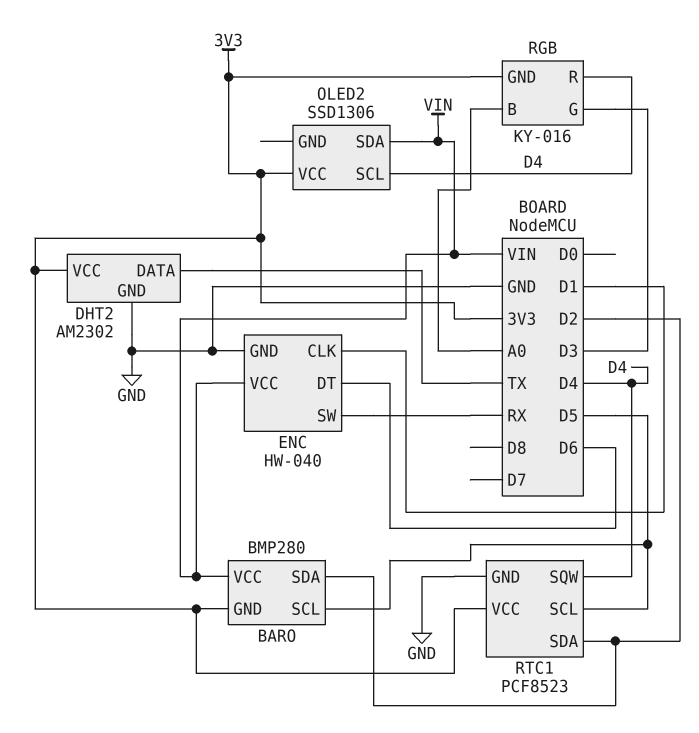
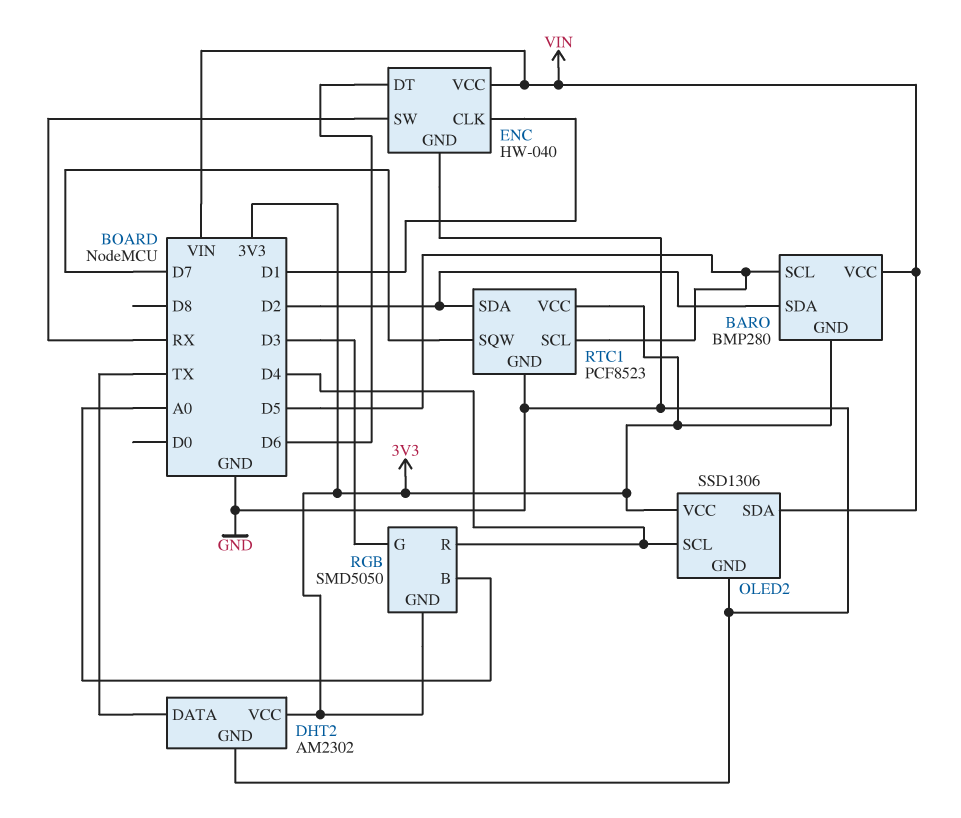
OLED2 pin GND: none -> GND
RGB: KY-016 -> SMD5050
RTC1 pin SQW: D4 -> D7

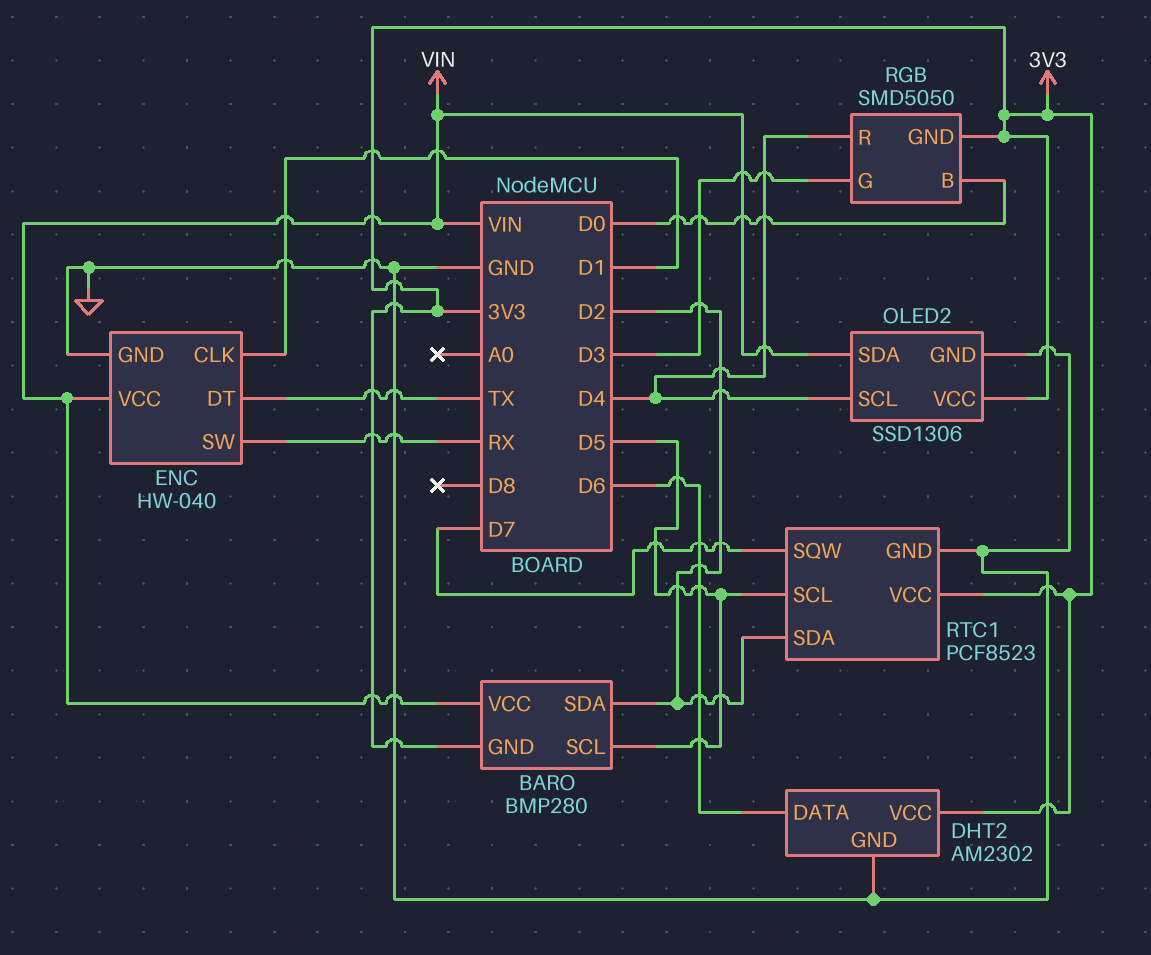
DHT2 pin DATA: TX -> D6
ENC pin DT: D6 -> TX
RGB pin B: A0 -> D0

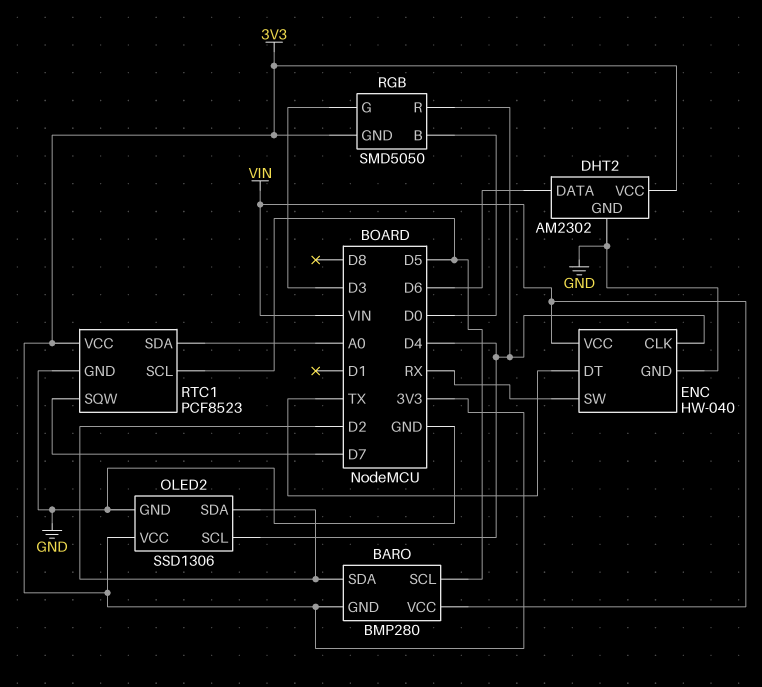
ENC pin CLK: D1 -> D4
OLED2 pin SDA: VIN -> D2
RTC1 pin SDA: D2 -> A0

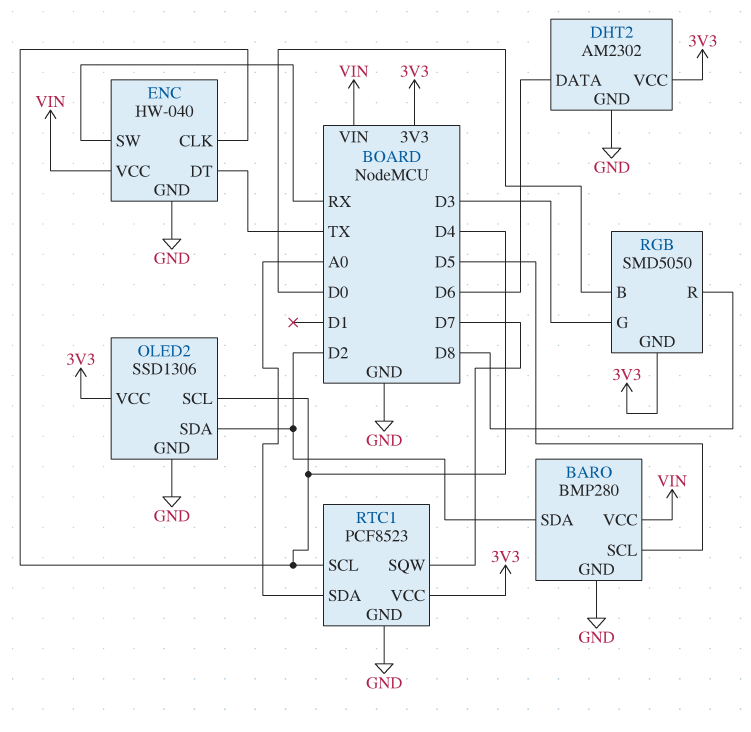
BARO pin GND: 3V3 -> GND
RGB pin R: D4 -> D8
RTC1 pin SCL: D5 -> D4

